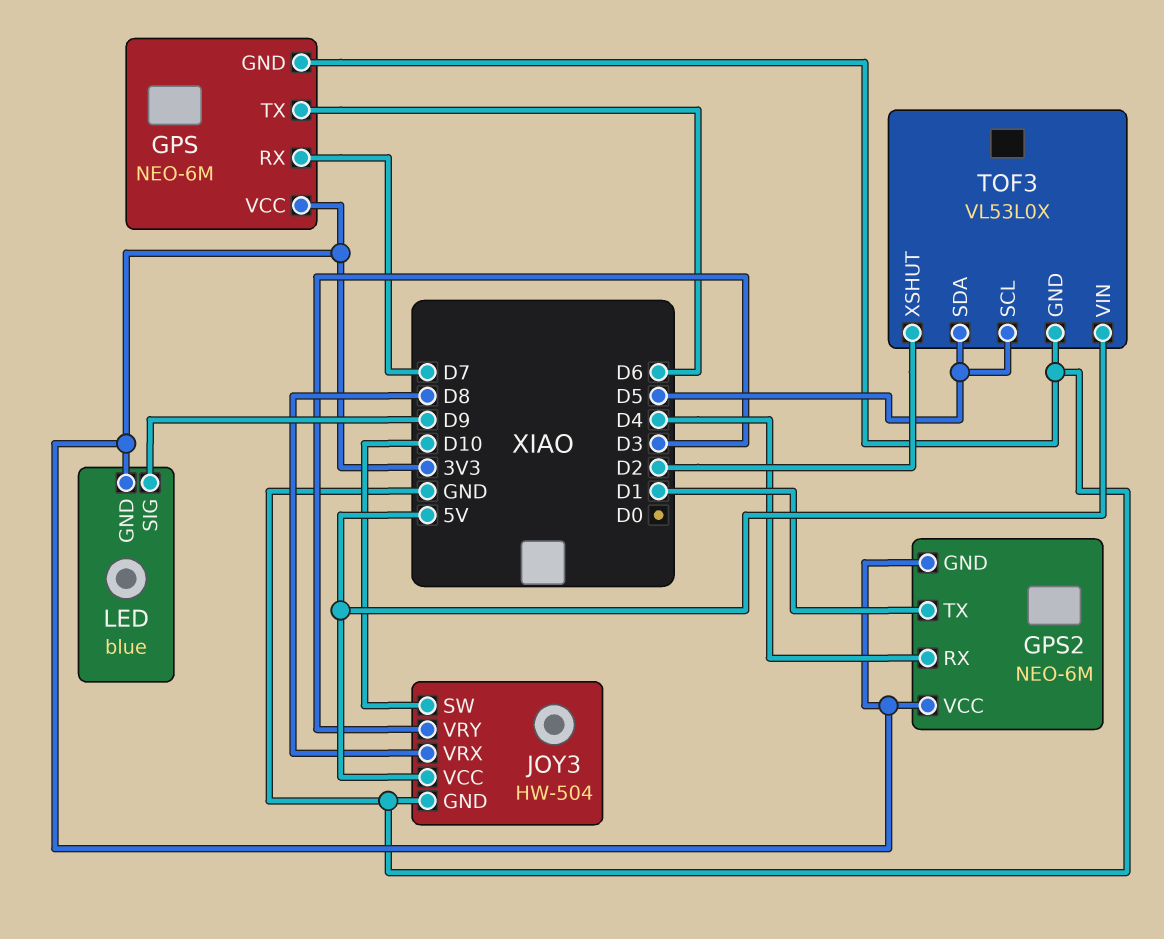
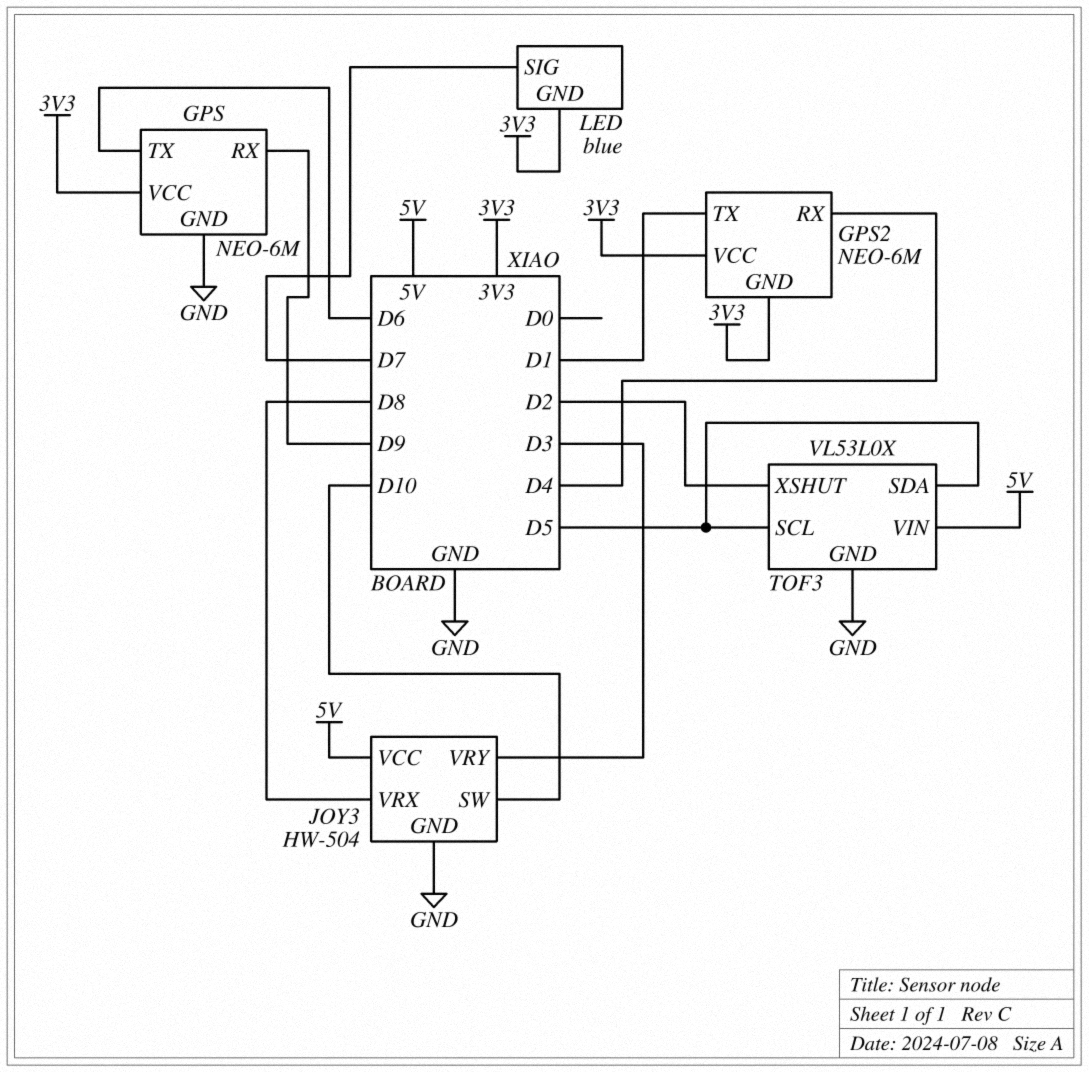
GPS pin RX: D7 -> D9
LED pin SIG: D9 -> D7

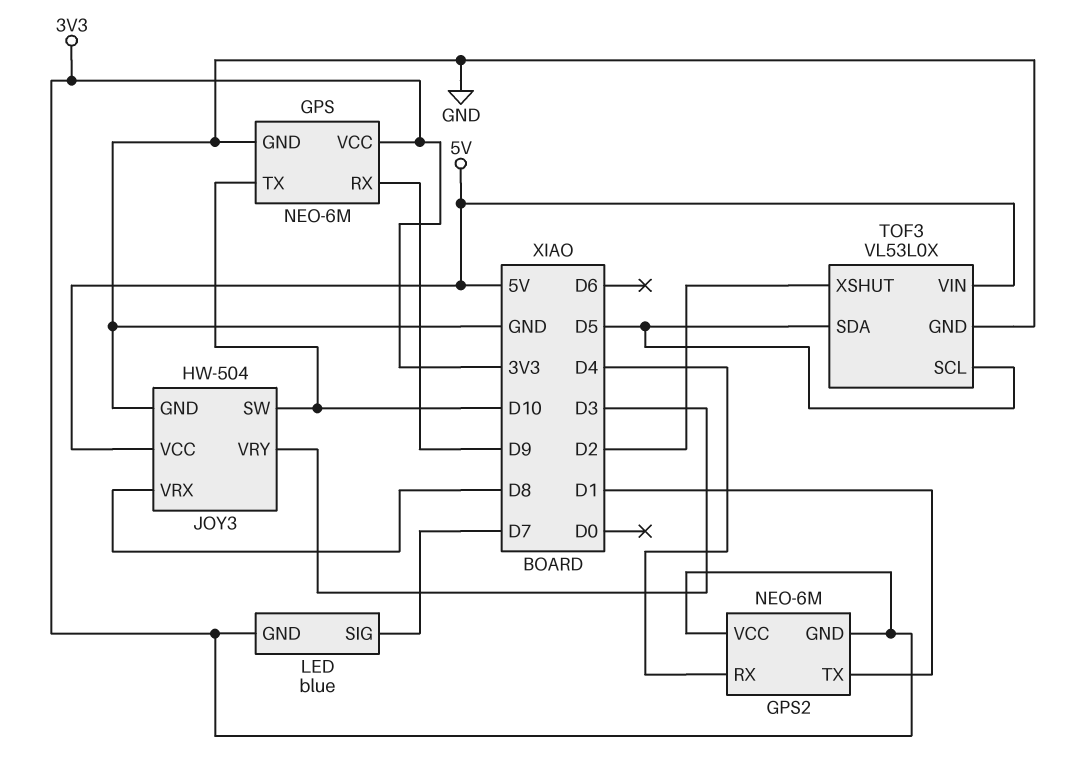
GPS pin TX: D6 -> D10

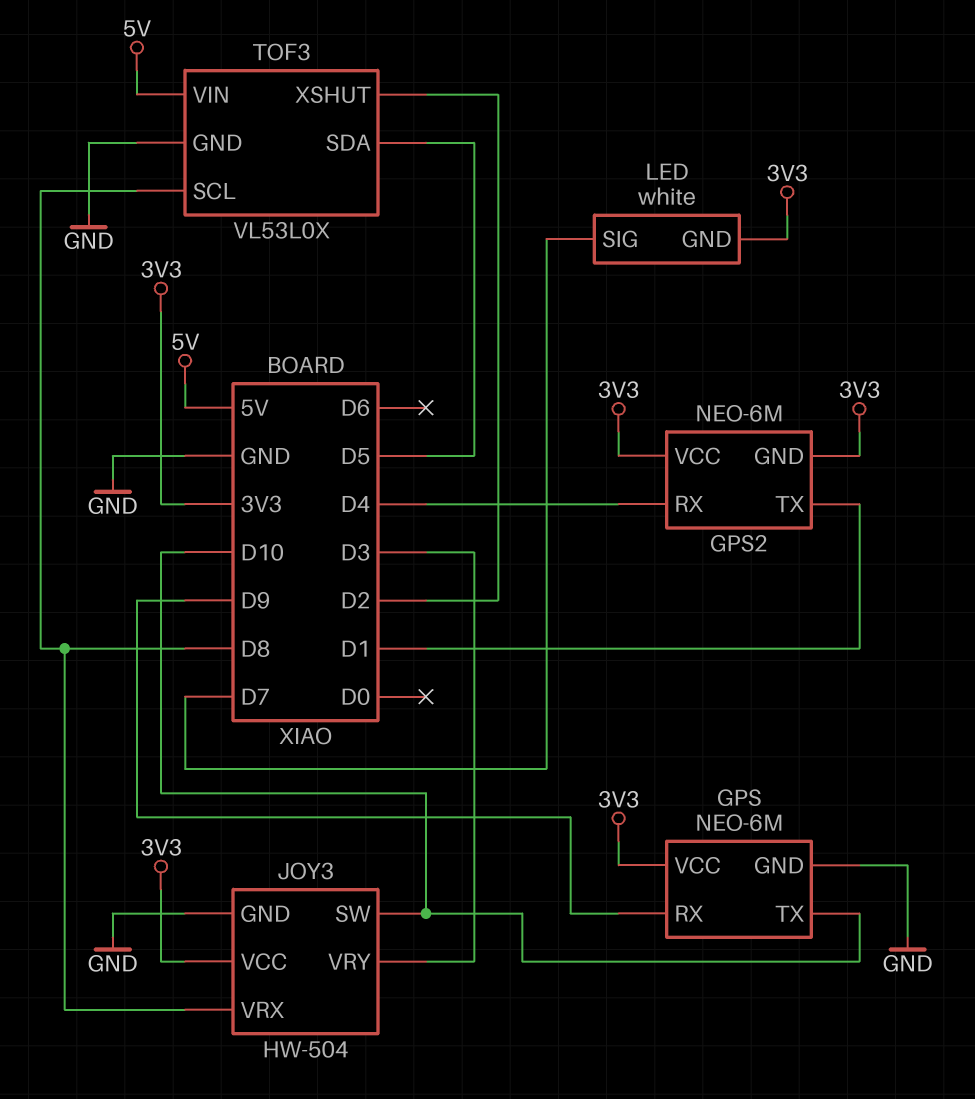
JOY3 pin VCC: 5V -> 3V3
LED: blue -> white
TOF3 pin SCL: D5 -> D8

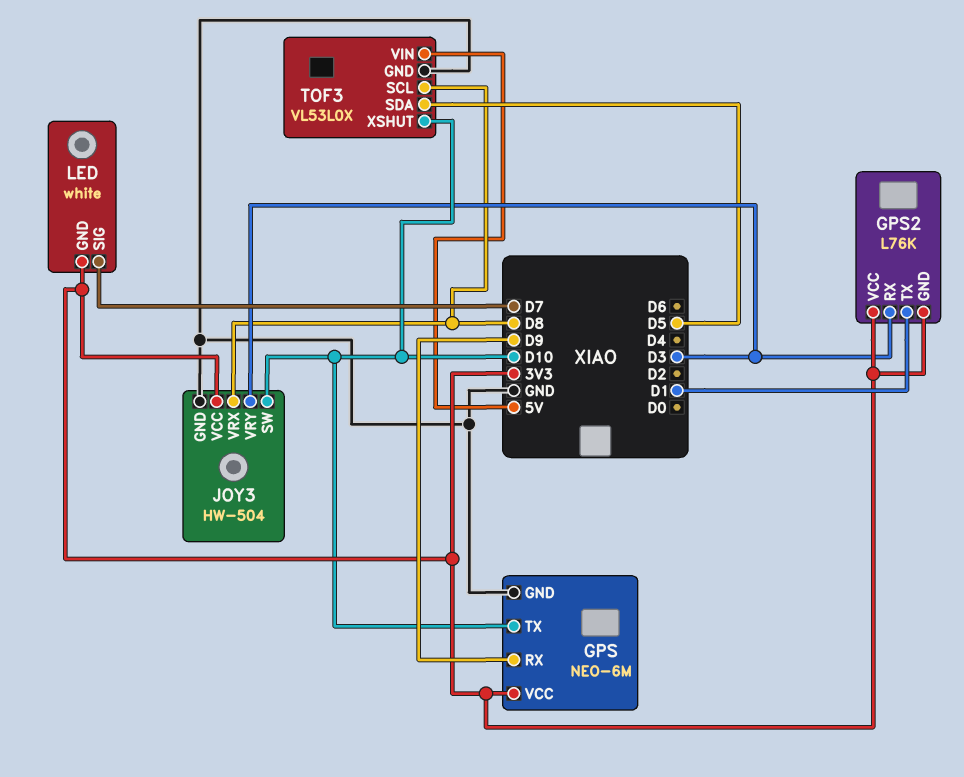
GPS2: NEO-6M -> L76K
GPS2 pin RX: D4 -> D3
TOF3 pin XSHUT: D2 -> D10

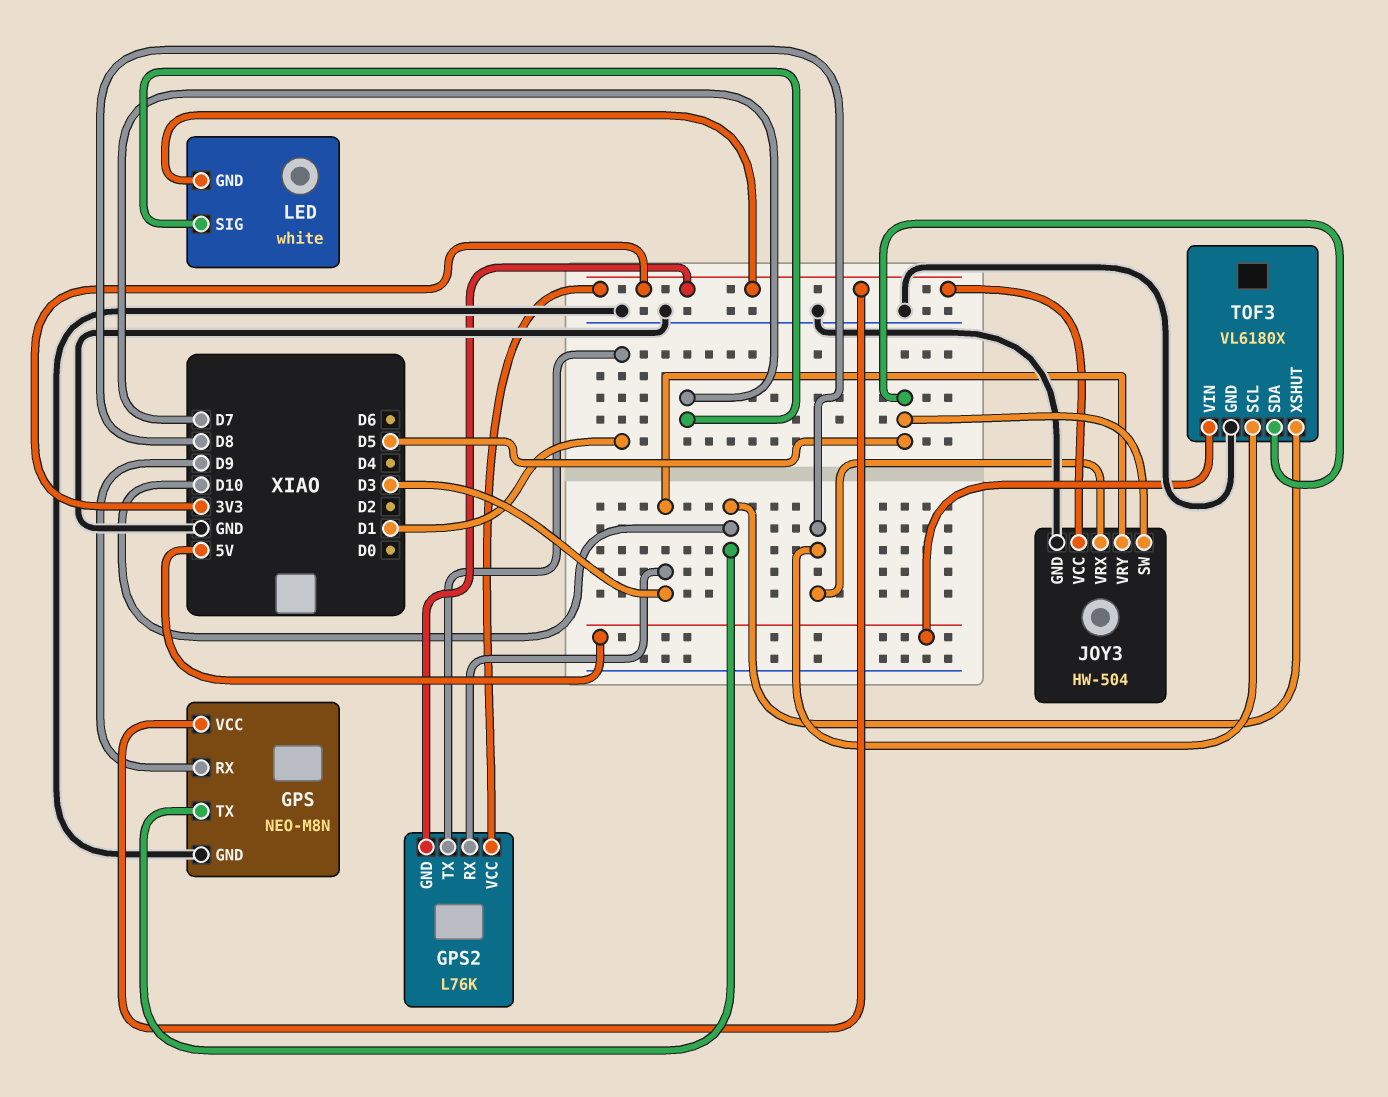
GPS: NEO-6M -> NEO-M8N
JOY3 pin SW: D10 -> D5
TOF3: VL53L0X -> VL6180X

